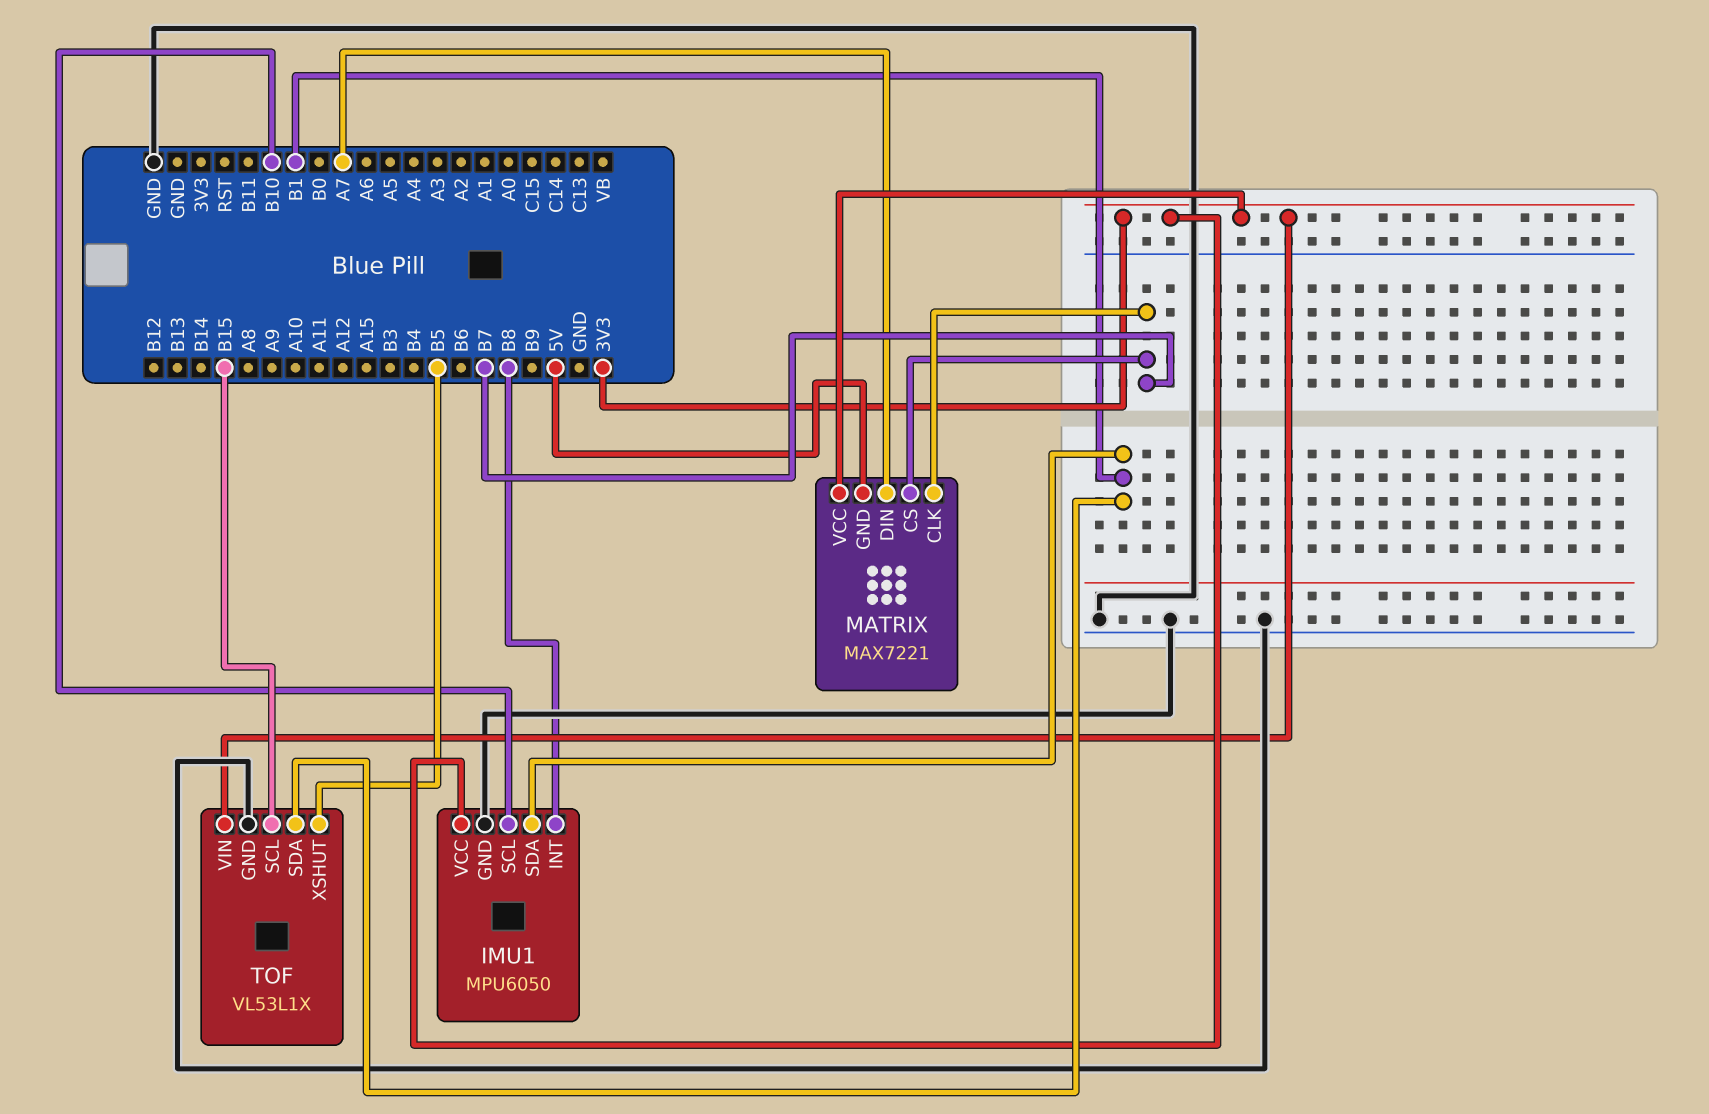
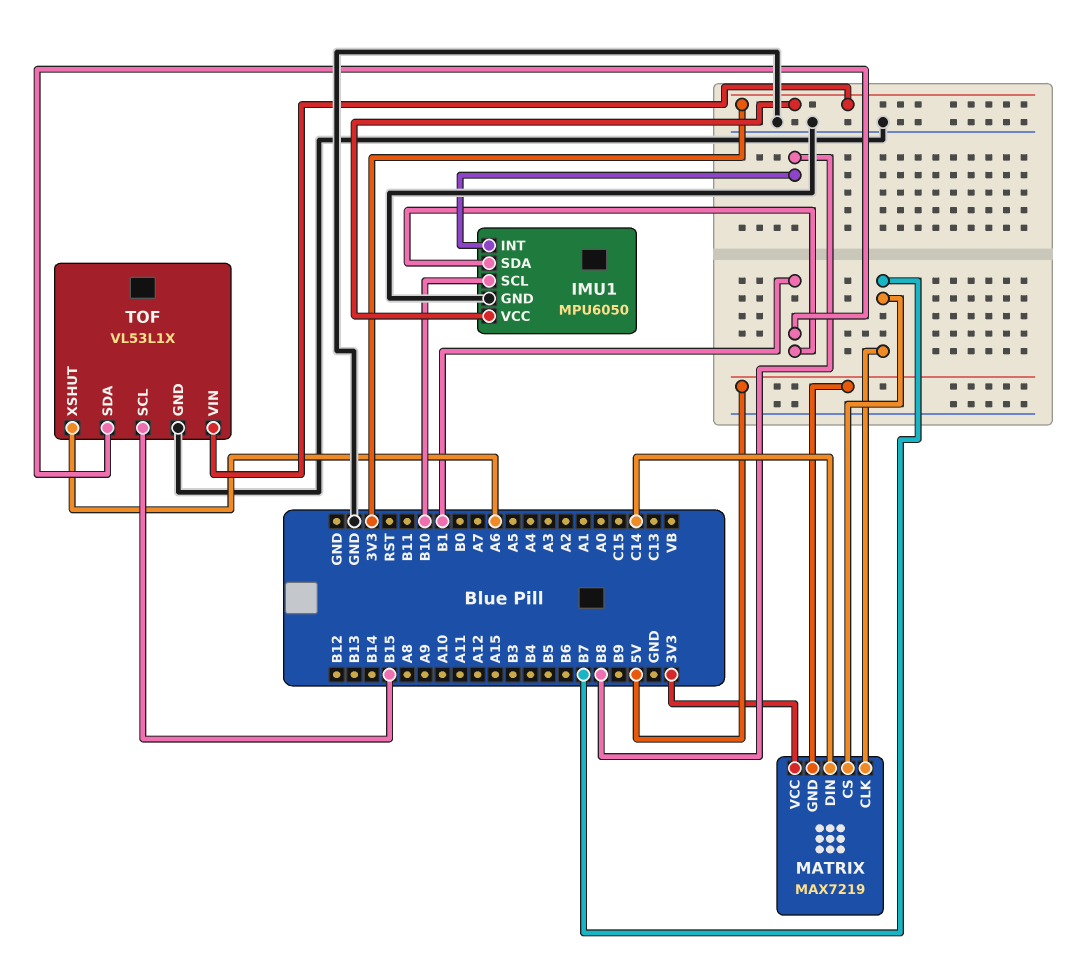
MATRIX: MAX7221 -> MAX7219
MATRIX pin DIN: A7 -> C14
TOF pin XSHUT: B5 -> A6

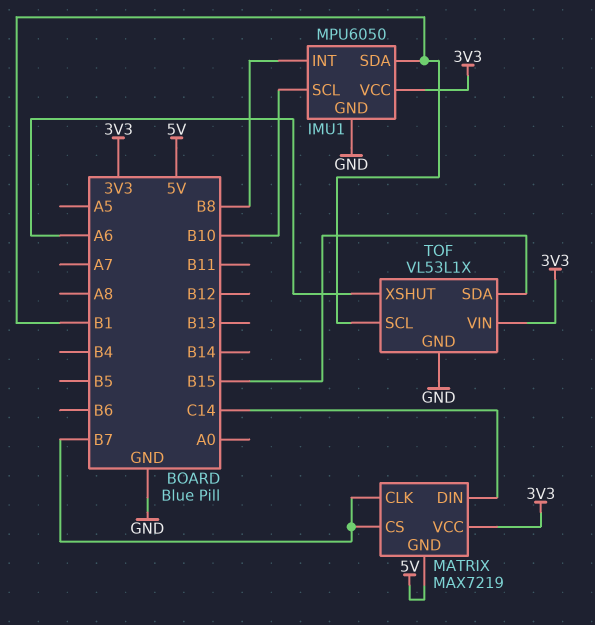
TOF pin SCL: B15 -> B1
TOF pin SDA: B1 -> B15

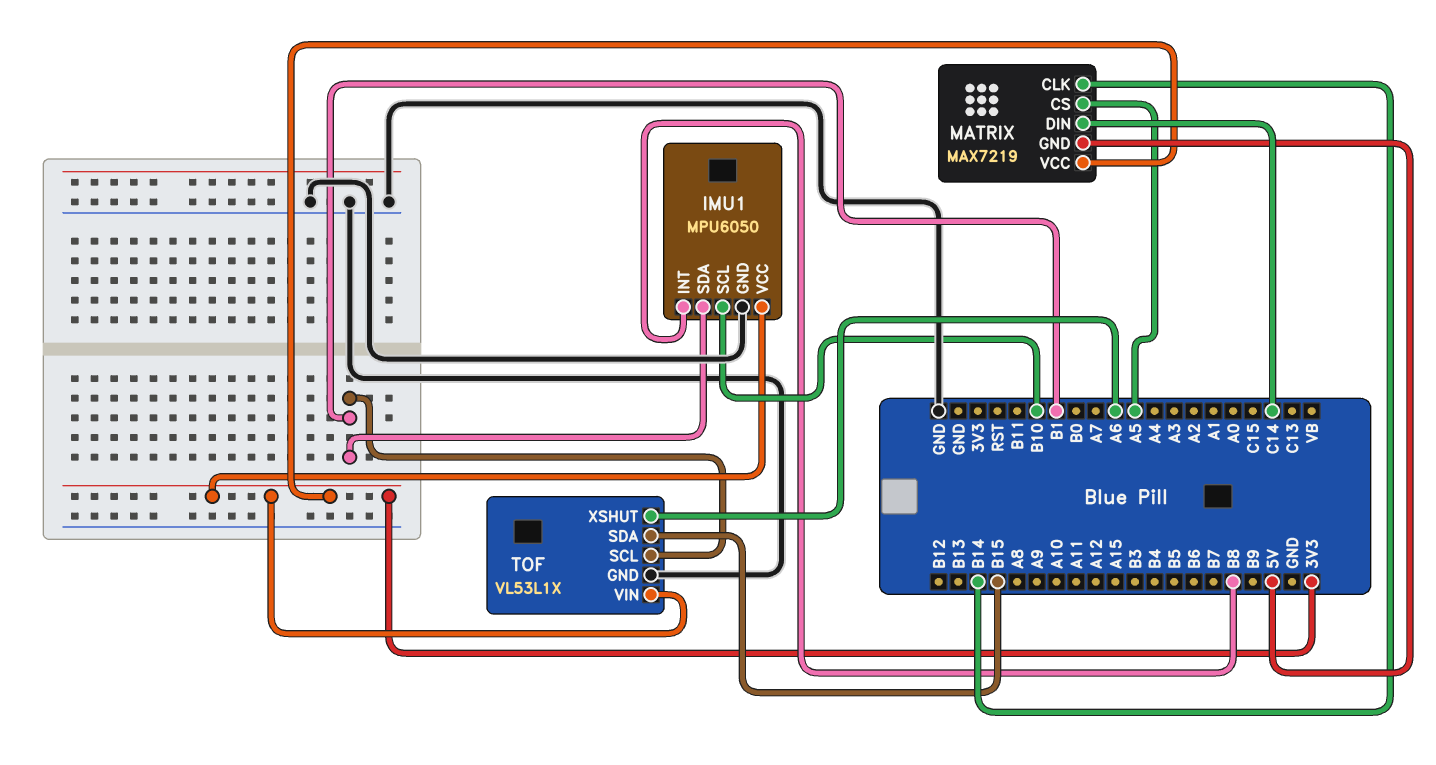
MATRIX pin CLK: B7 -> B14
MATRIX pin CS: B7 -> A5

